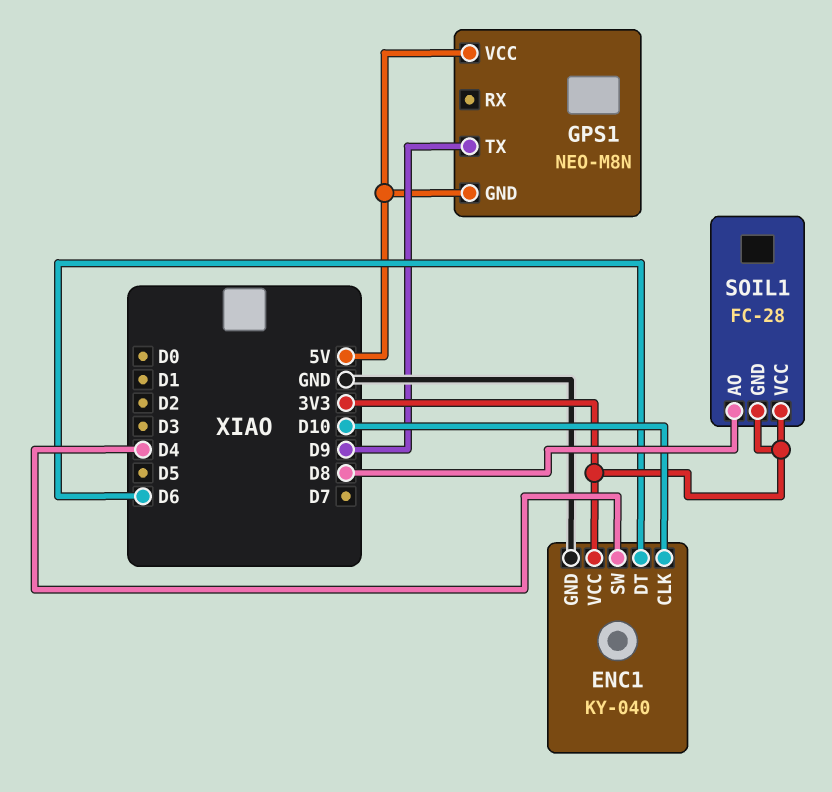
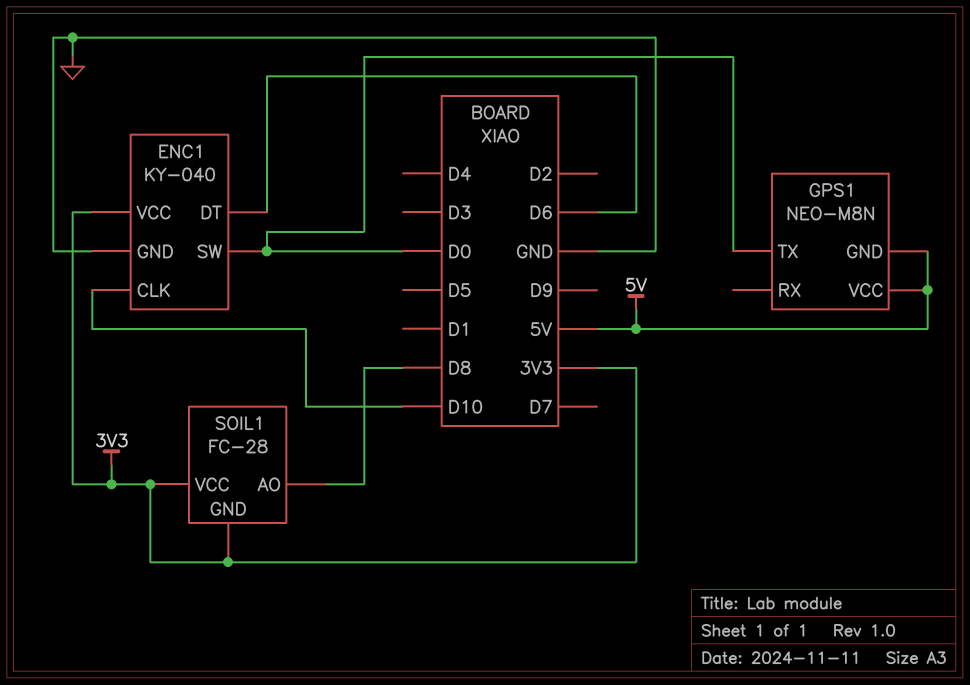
ENC1 pin SW: D4 -> D0
GPS1 pin TX: D9 -> D0

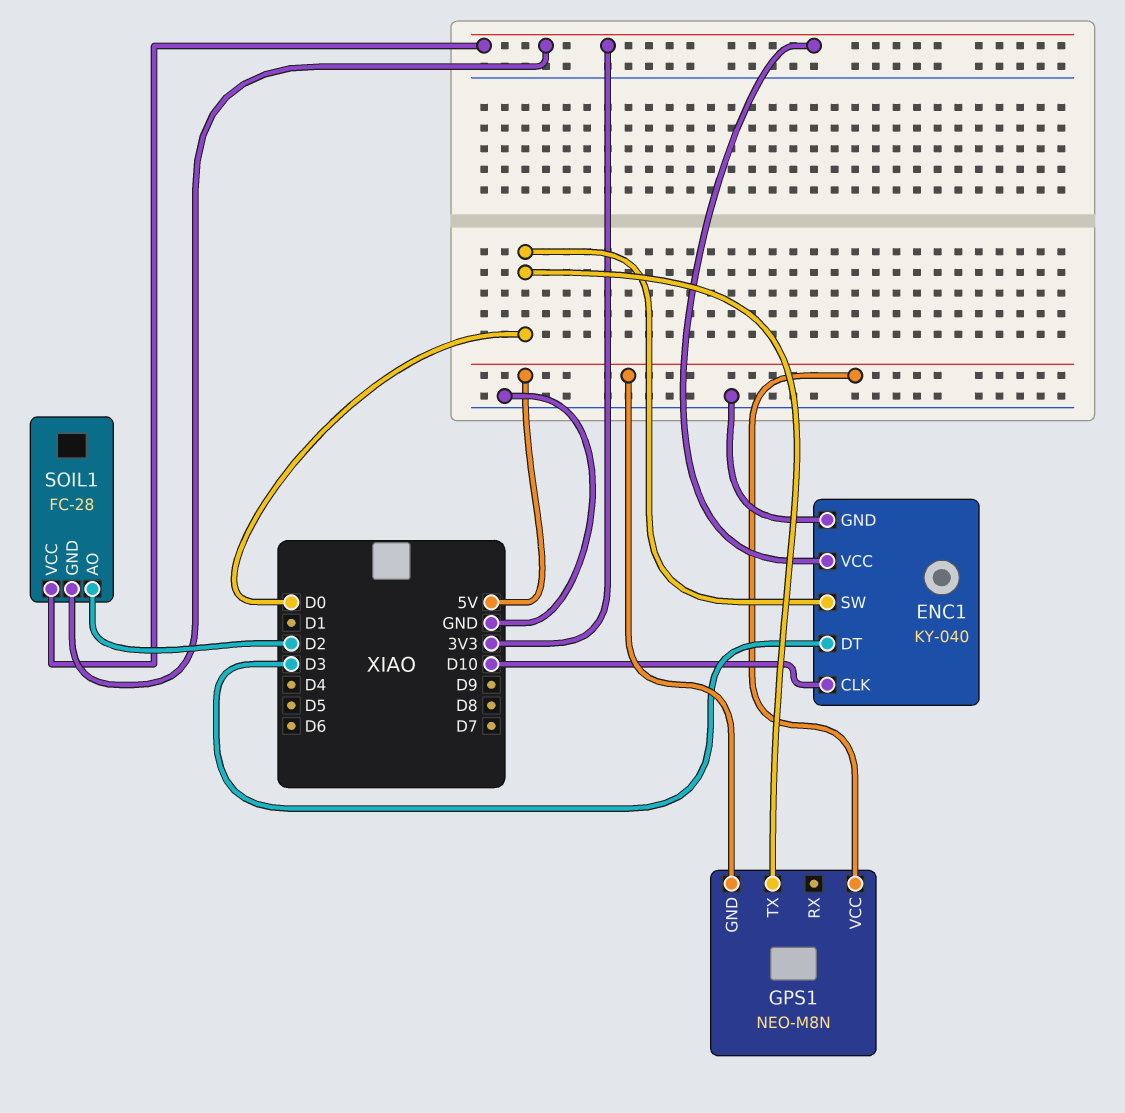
ENC1 pin DT: D6 -> D3
SOIL1 pin AO: D8 -> D2

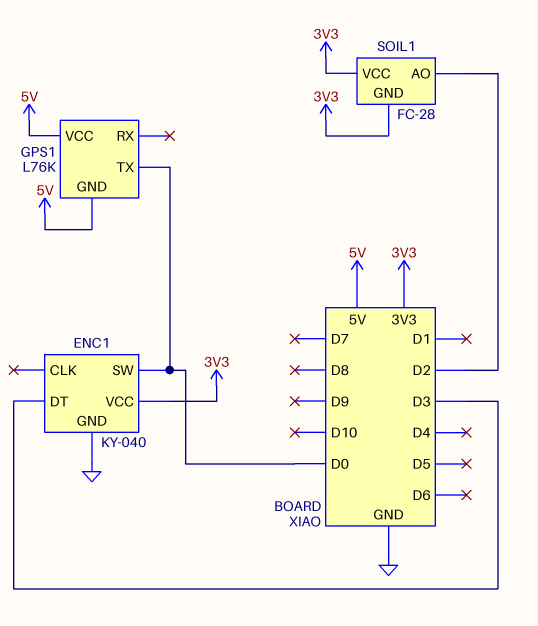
ENC1 pin CLK: D10 -> none
GPS1: NEO-M8N -> L76K

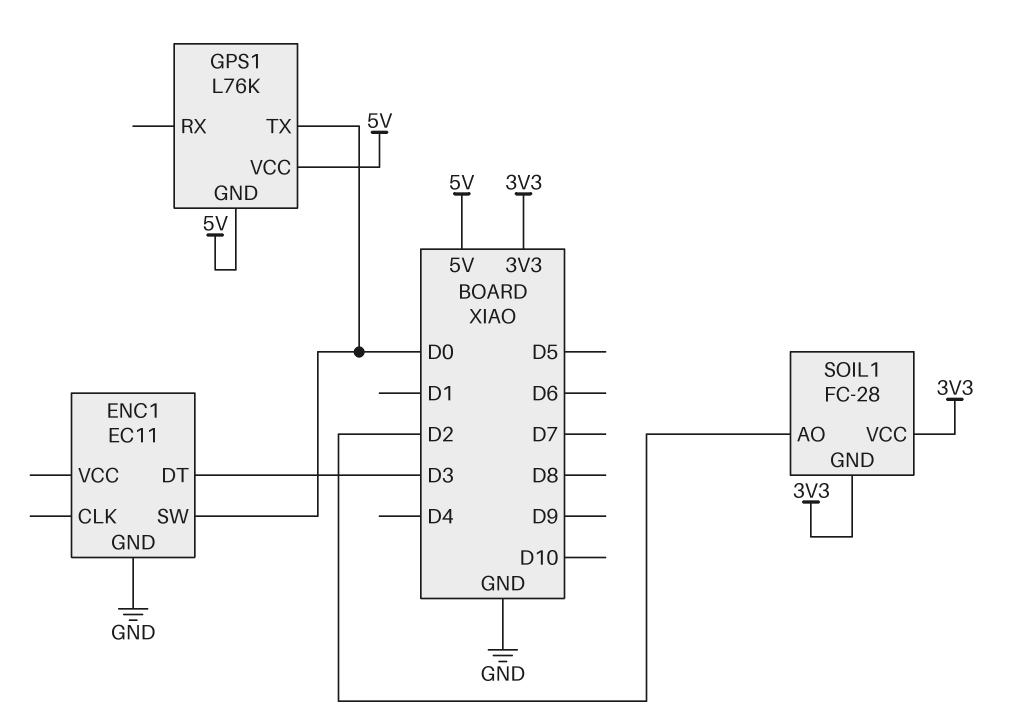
ENC1: KY-040 -> EC11
ENC1 pin VCC: 3V3 -> none

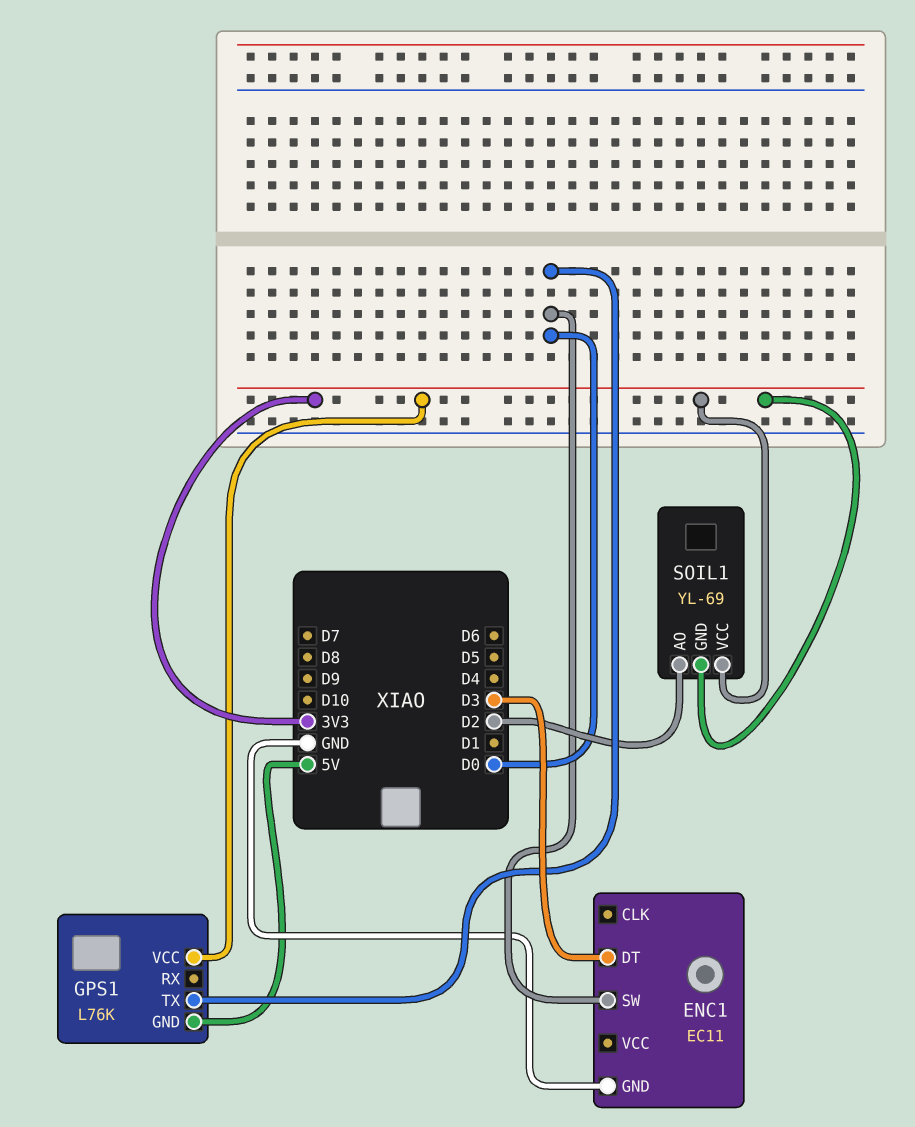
GPS1 pin VCC: 5V -> 3V3
SOIL1: FC-28 -> YL-69

